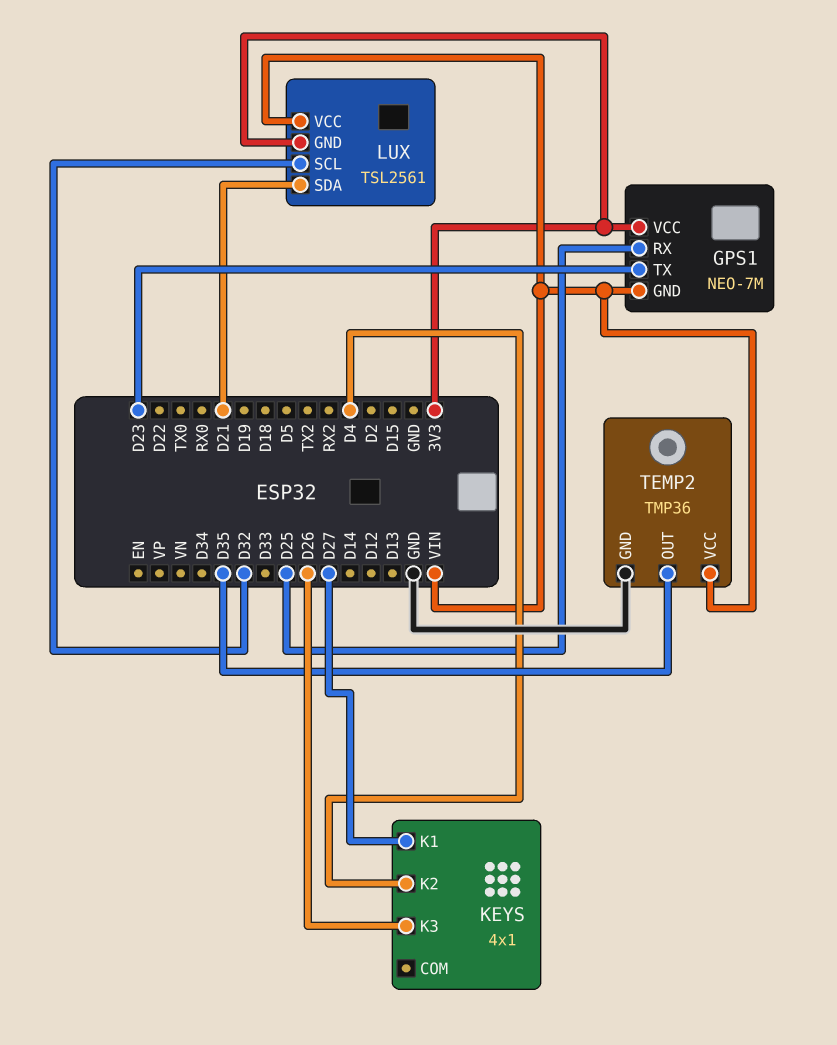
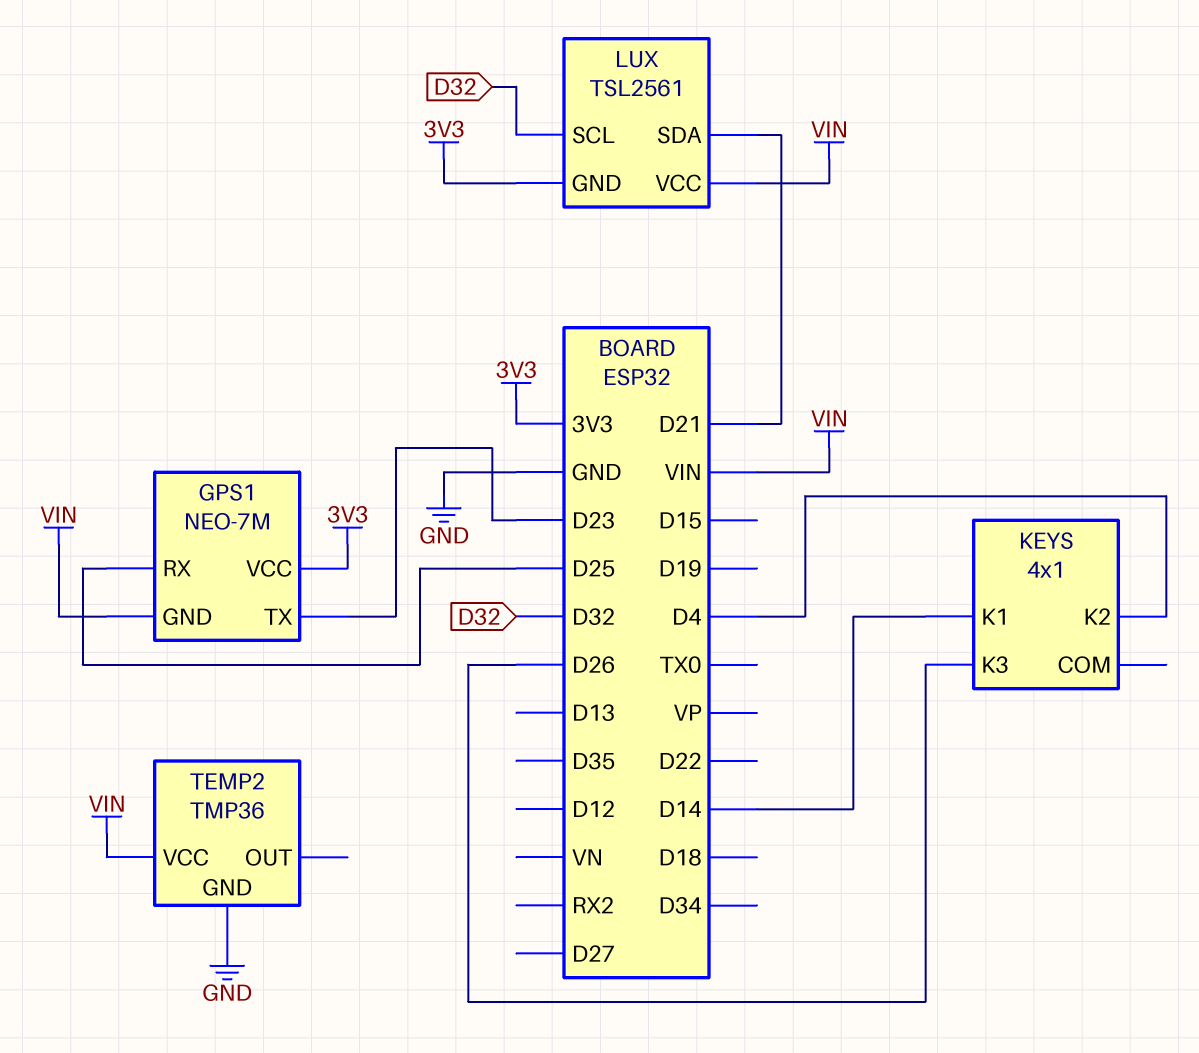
KEYS pin K1: D27 -> D14
TEMP2 pin OUT: D35 -> none

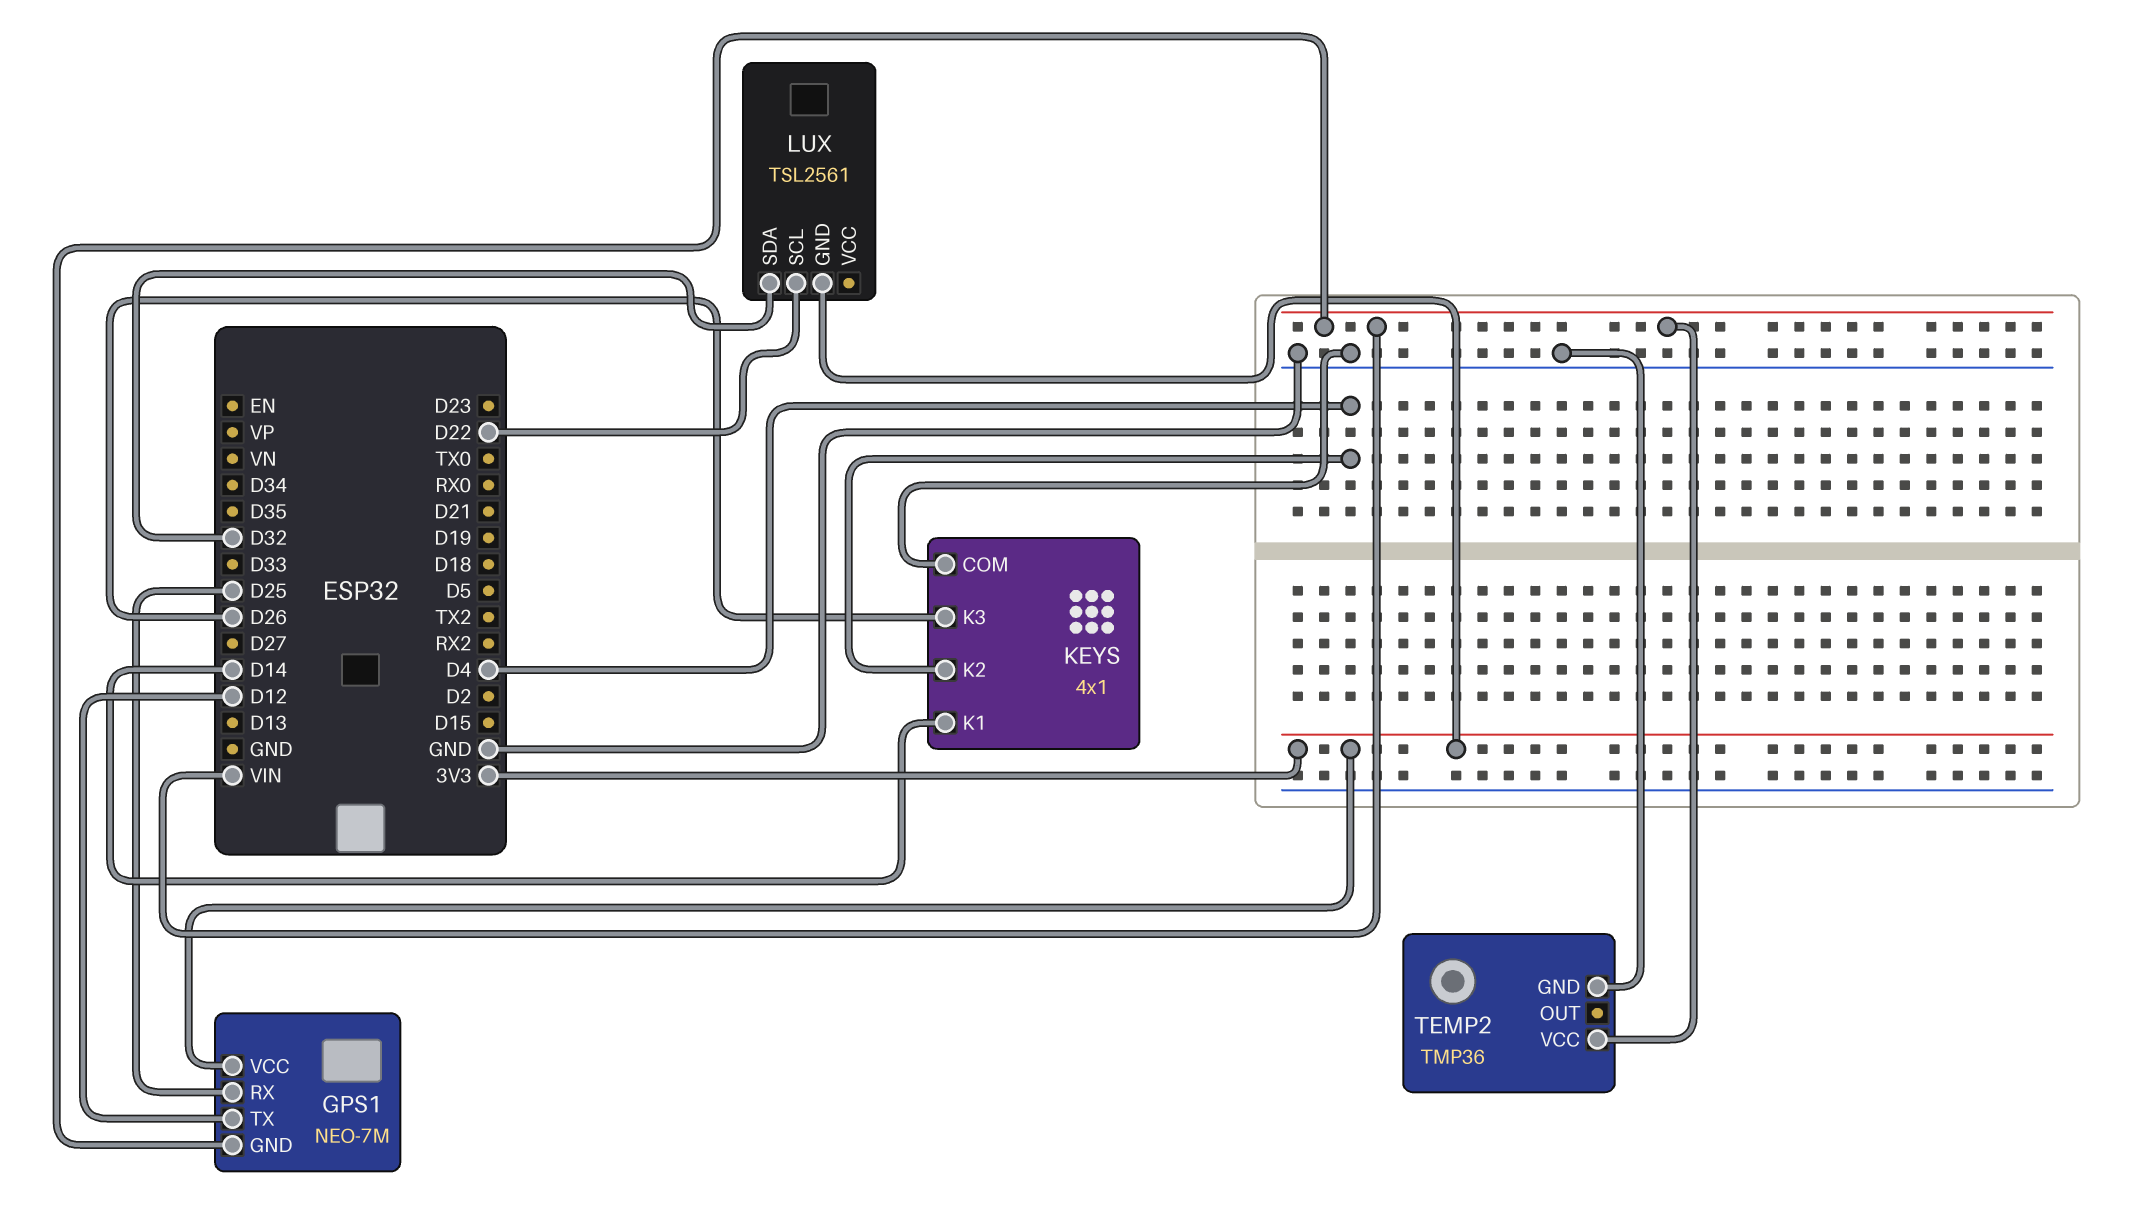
GPS1 pin TX: D23 -> D12
KEYS pin COM: none -> GND
LUX pin SCL: D32 -> D22
LUX pin SDA: D21 -> D32
LUX pin VCC: VIN -> none

